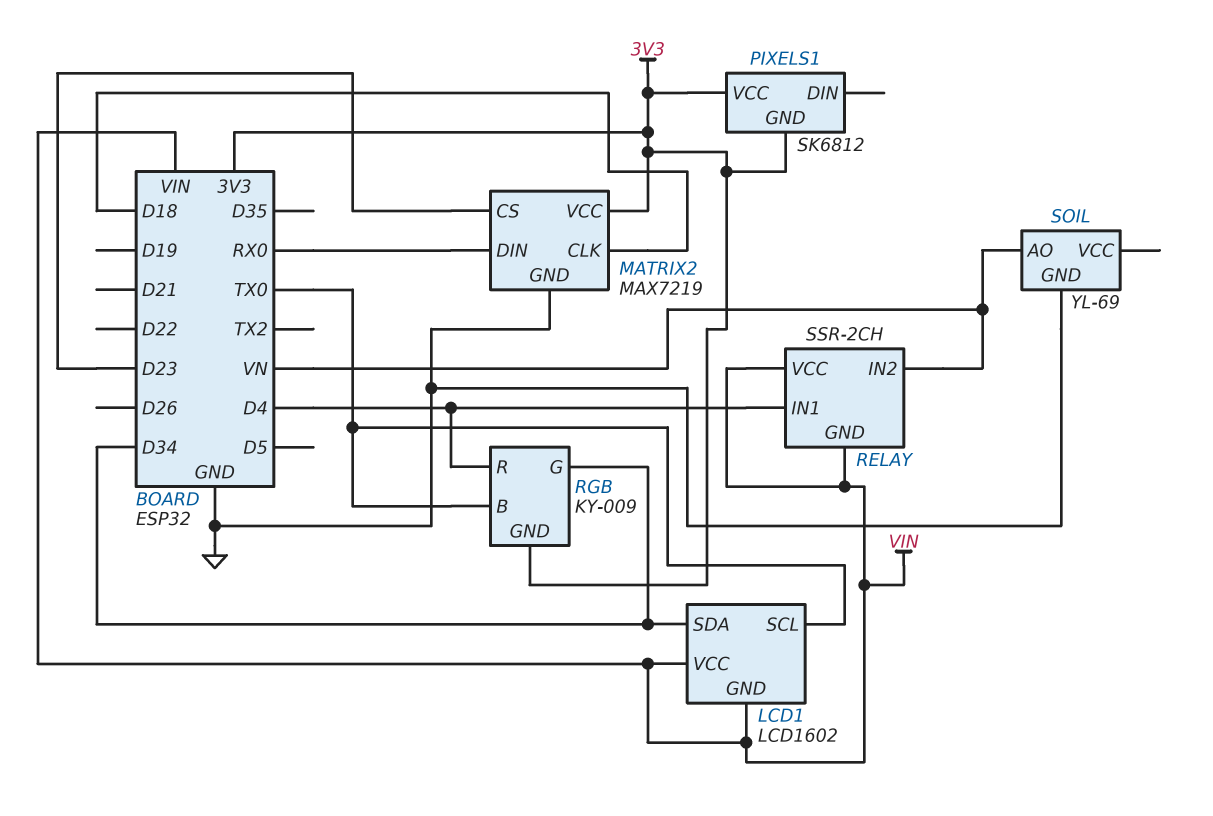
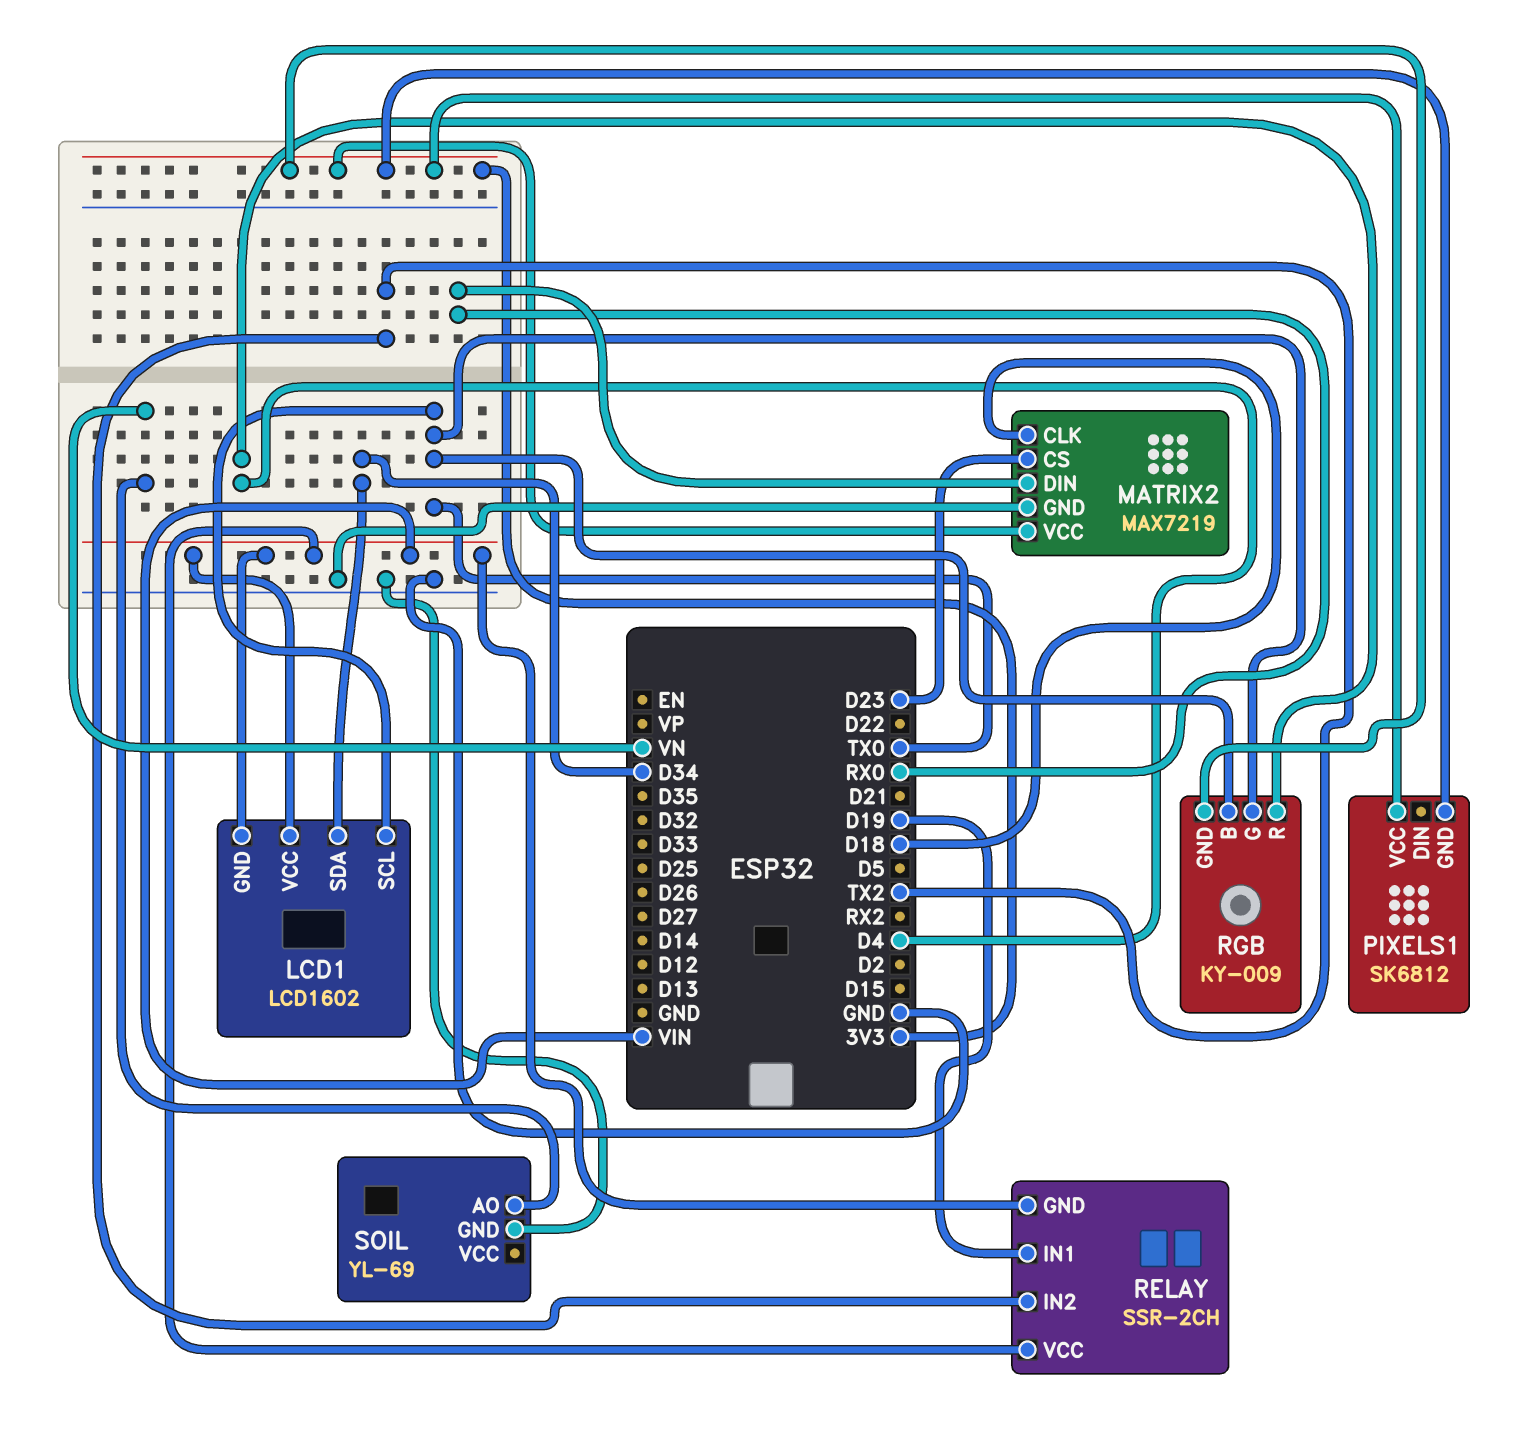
RELAY pin IN1: D4 -> D19
RELAY pin IN2: VN -> TX2
RGB pin G: D34 -> TX0

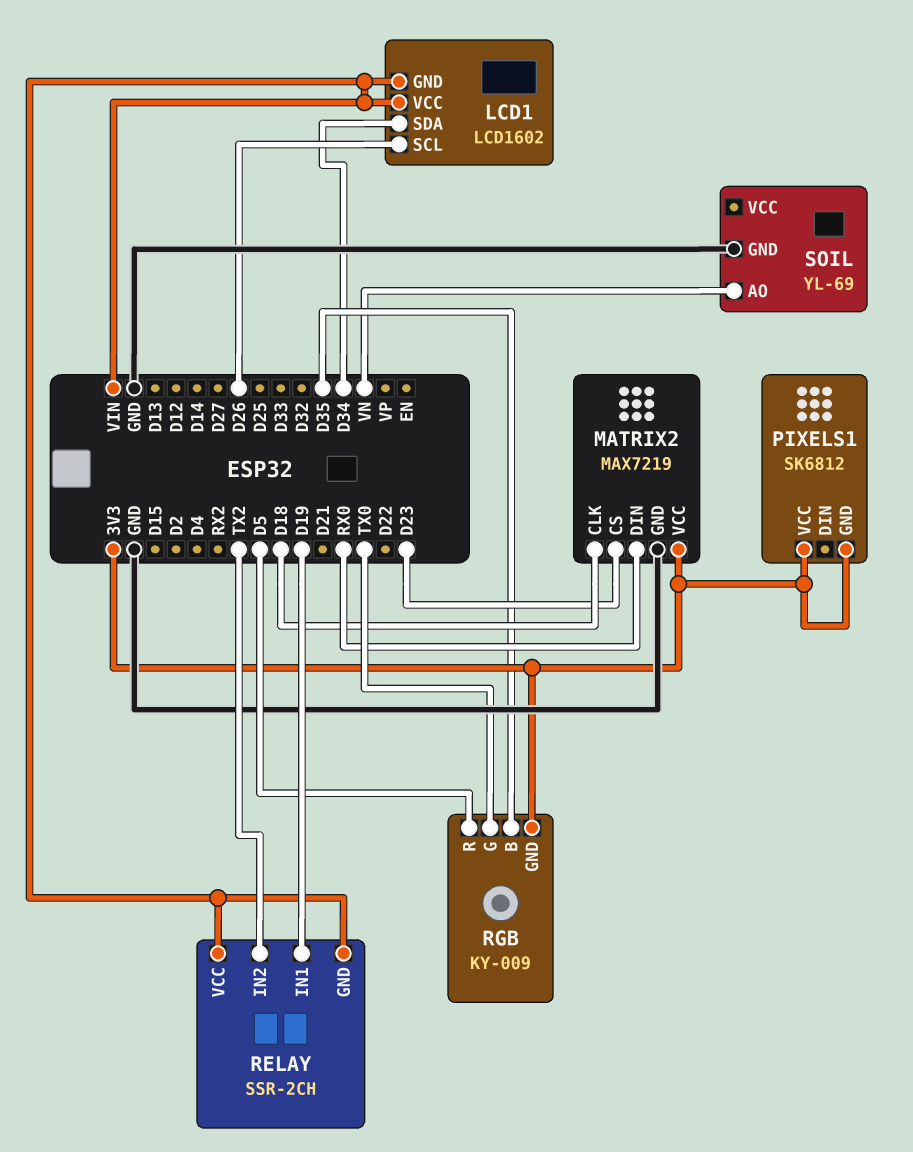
LCD1 pin SCL: TX0 -> D26
RGB pin B: TX0 -> D35
RGB pin R: D4 -> D5

